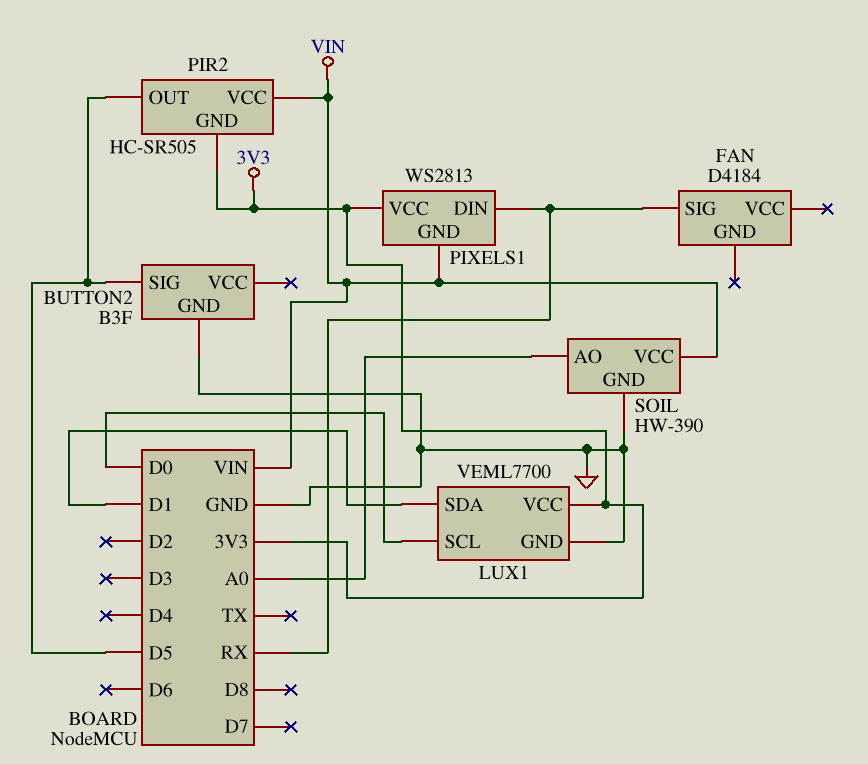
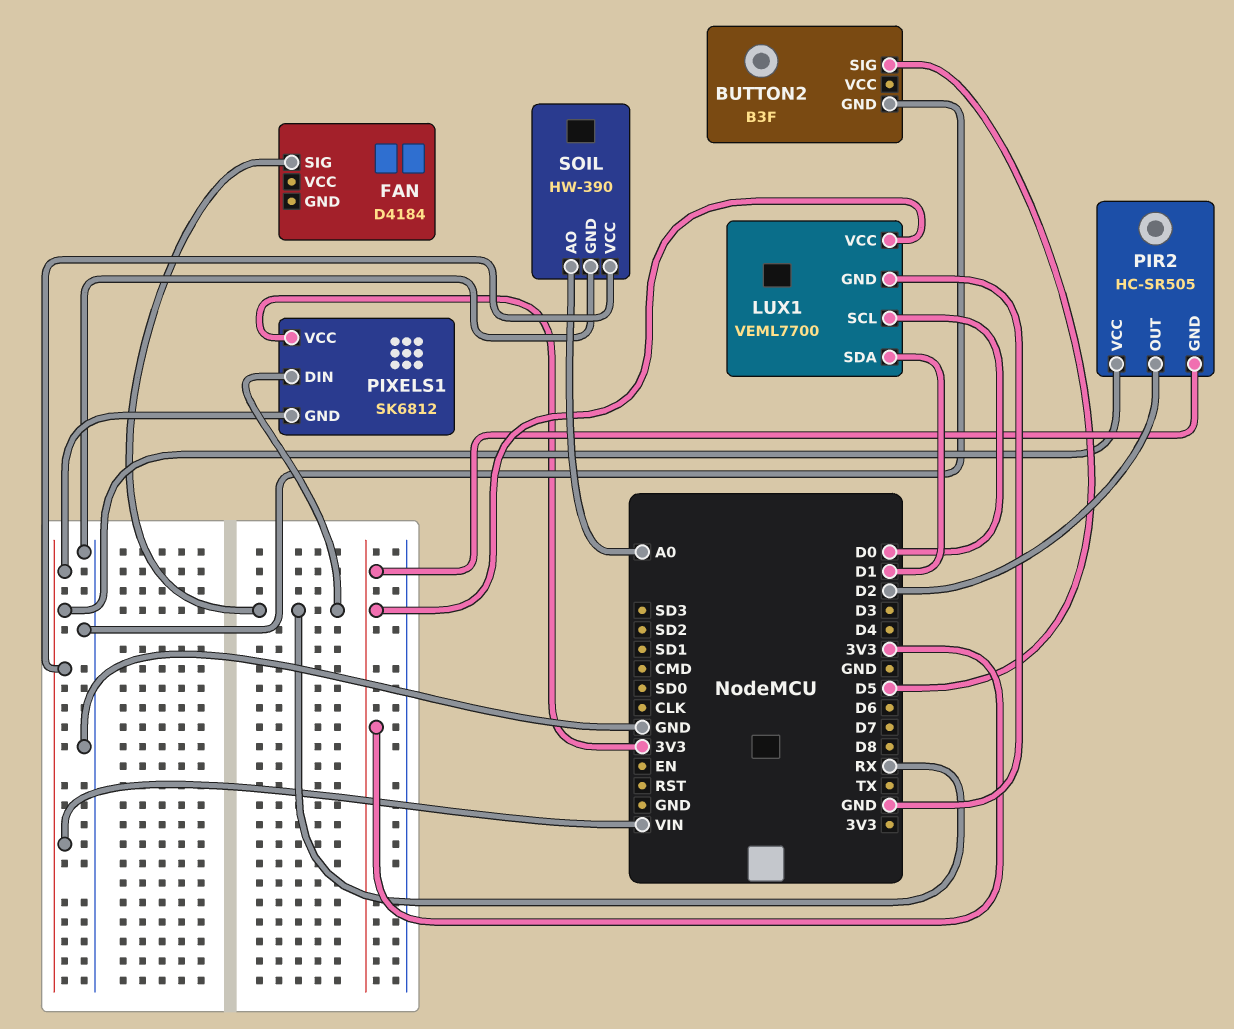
PIR2 pin OUT: D5 -> D2
PIXELS1: WS2813 -> SK6812

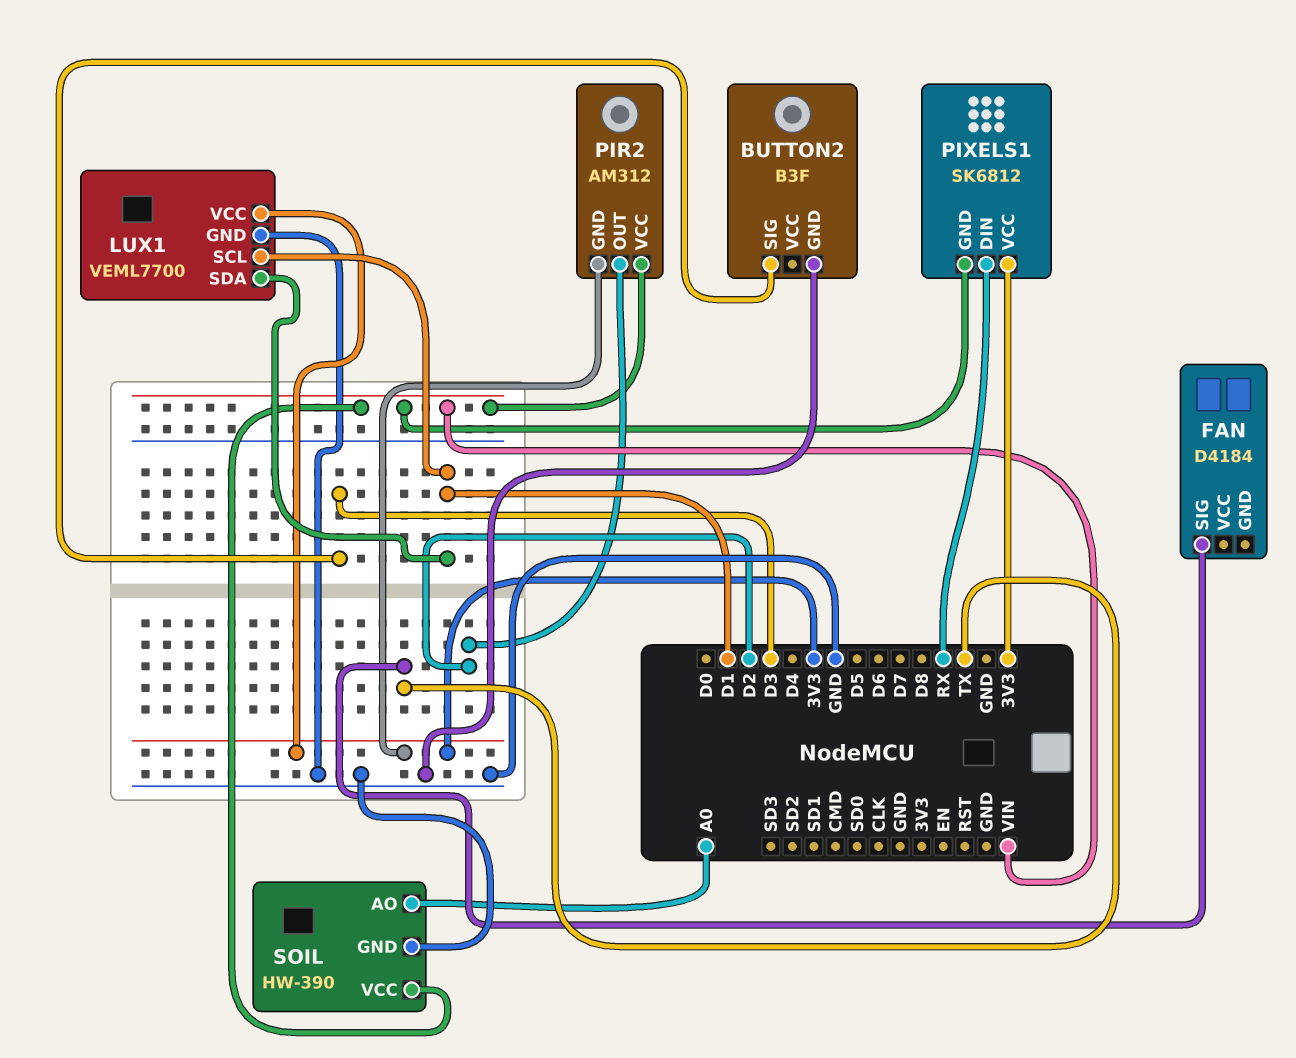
BUTTON2 pin SIG: D5 -> D3
FAN pin SIG: RX -> TX
LUX1 pin SCL: D0 -> D1
PIR2: HC-SR505 -> AM312

